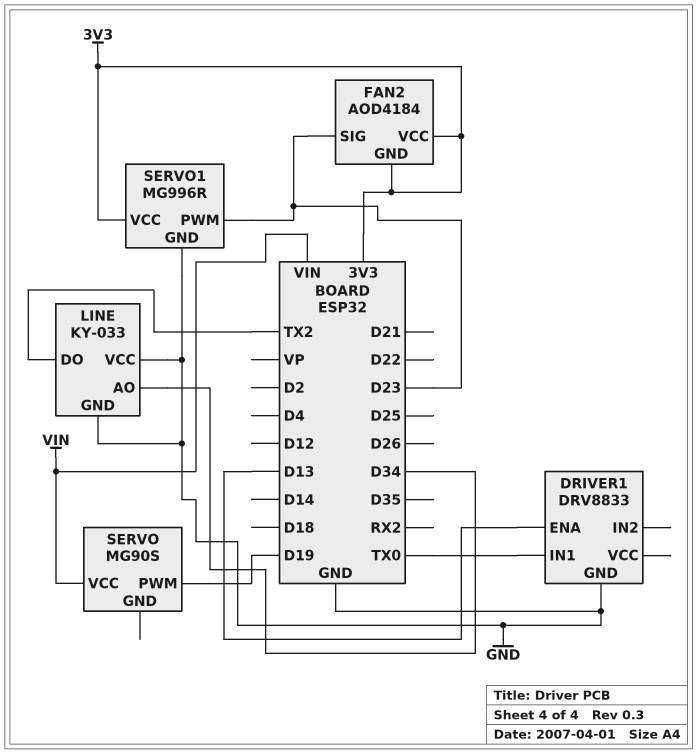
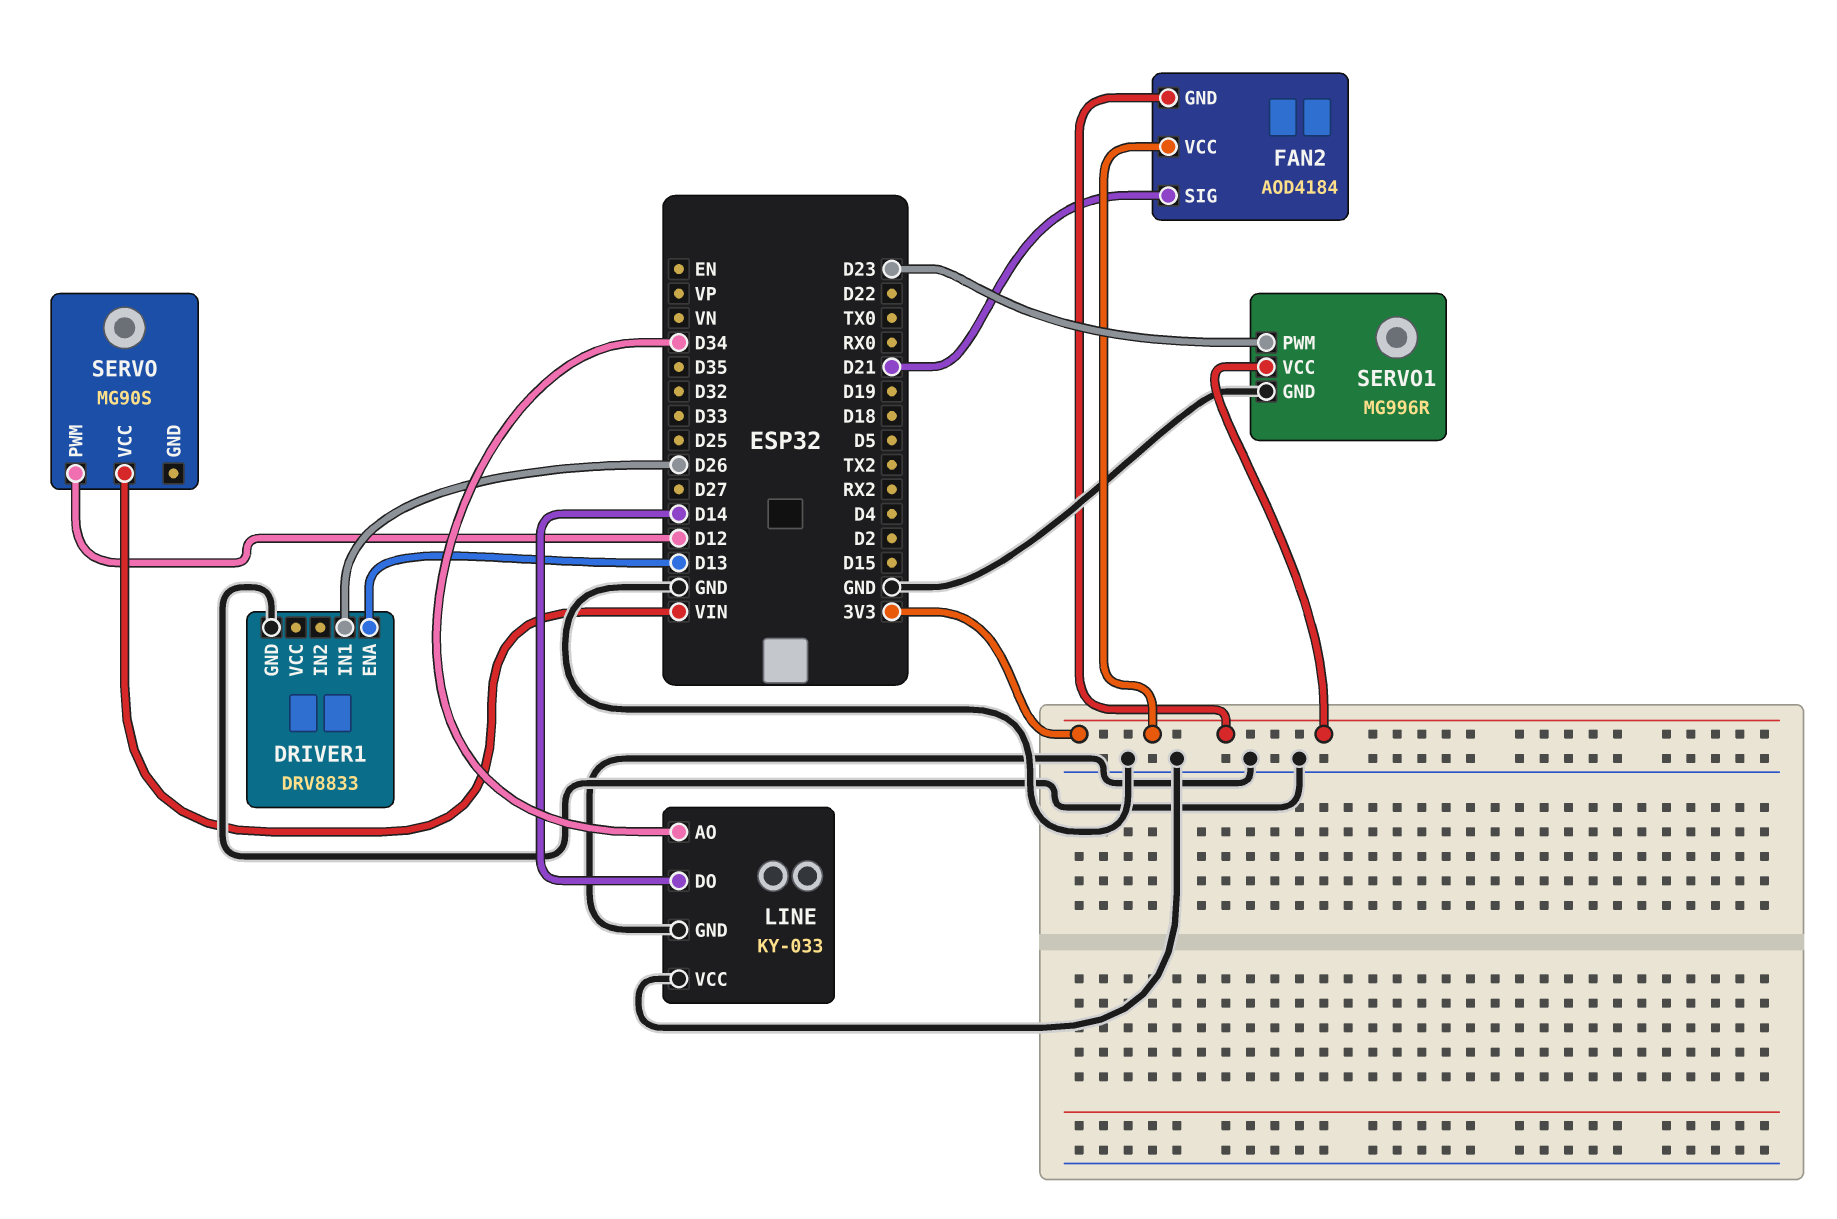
DRIVER1 pin IN1: TX0 -> D26
FAN2 pin SIG: D23 -> D21
LINE pin DO: TX2 -> D14
SERVO pin PWM: D19 -> D12

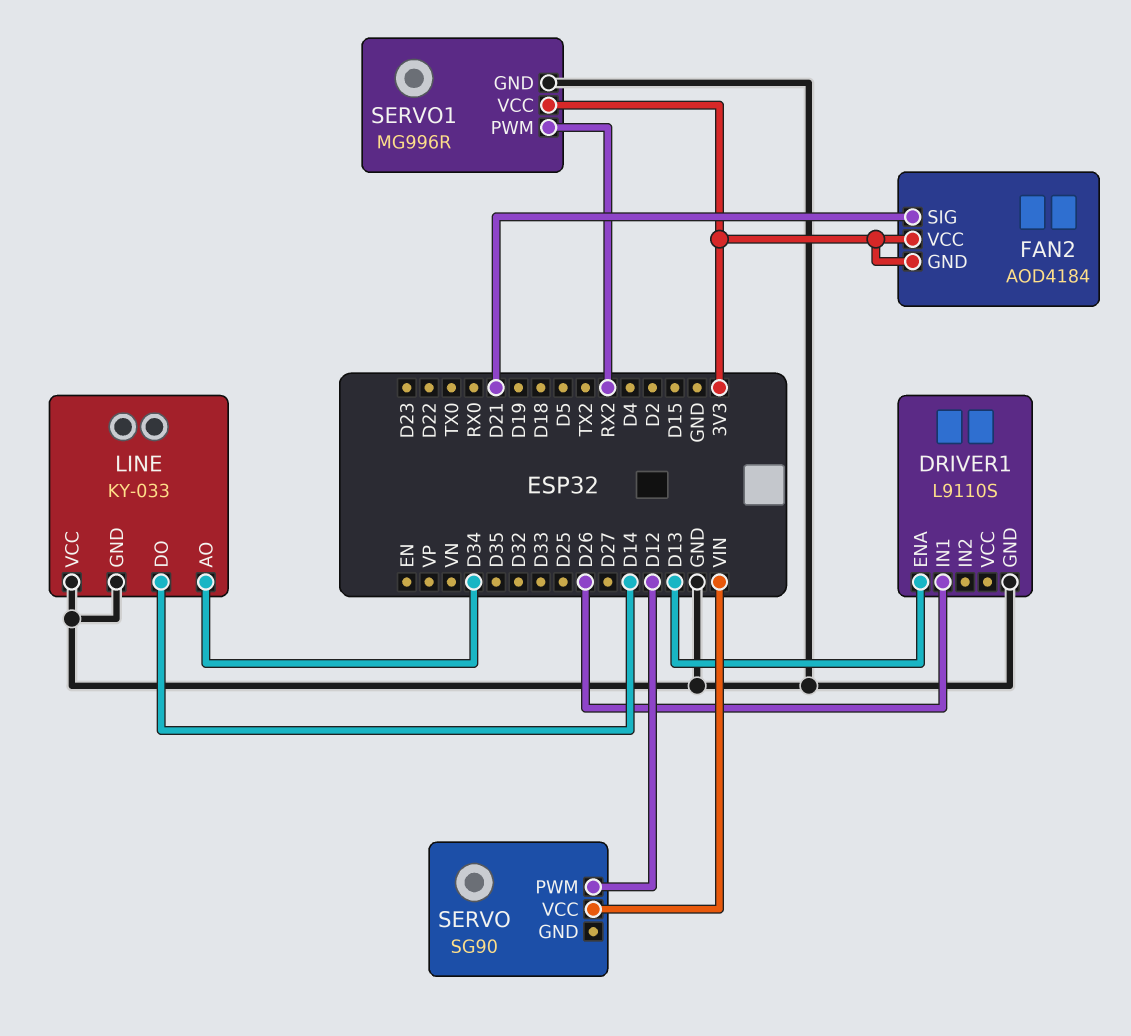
DRIVER1: DRV8833 -> L9110S
SERVO: MG90S -> SG90
SERVO1 pin PWM: D23 -> RX2

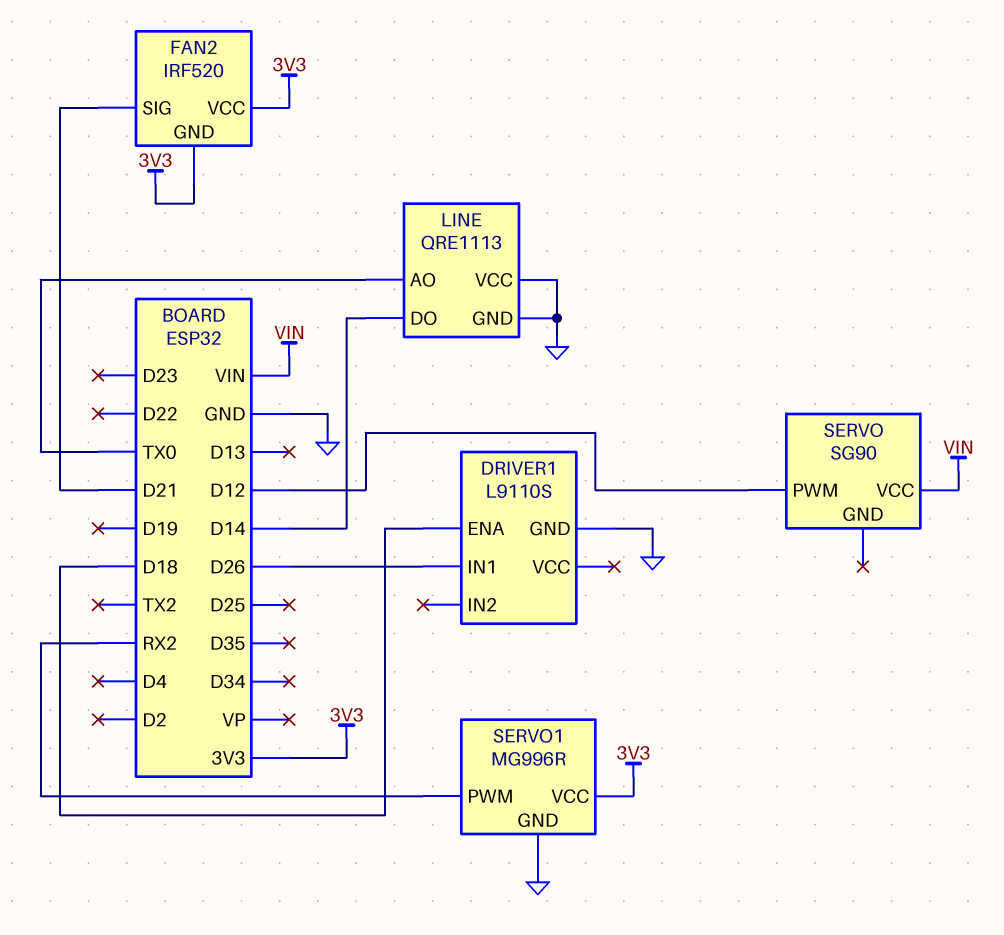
DRIVER1 pin ENA: D13 -> D18
FAN2: AOD4184 -> IRF520
LINE: KY-033 -> QRE1113
LINE pin AO: D34 -> TX0

